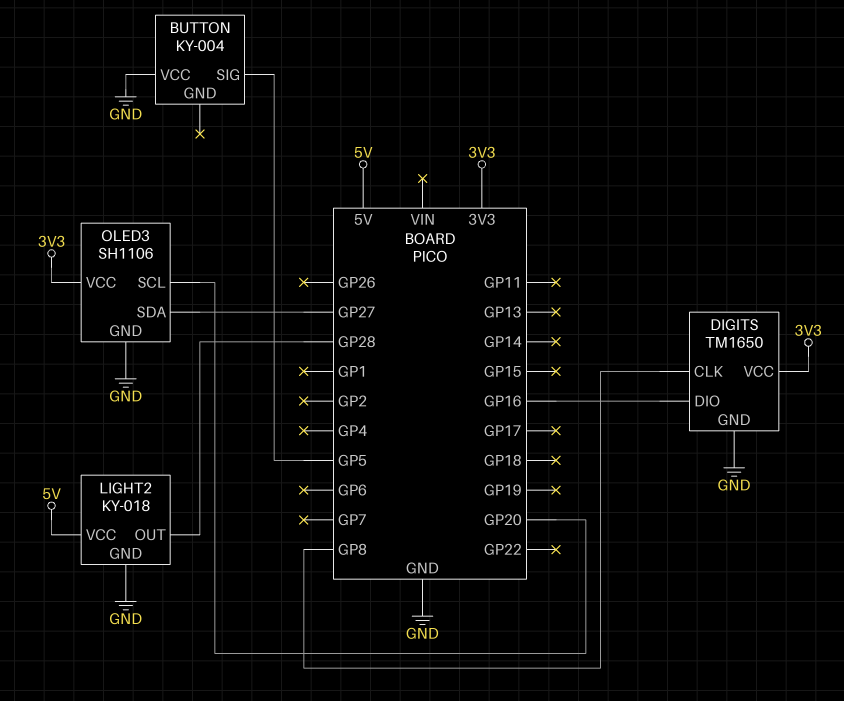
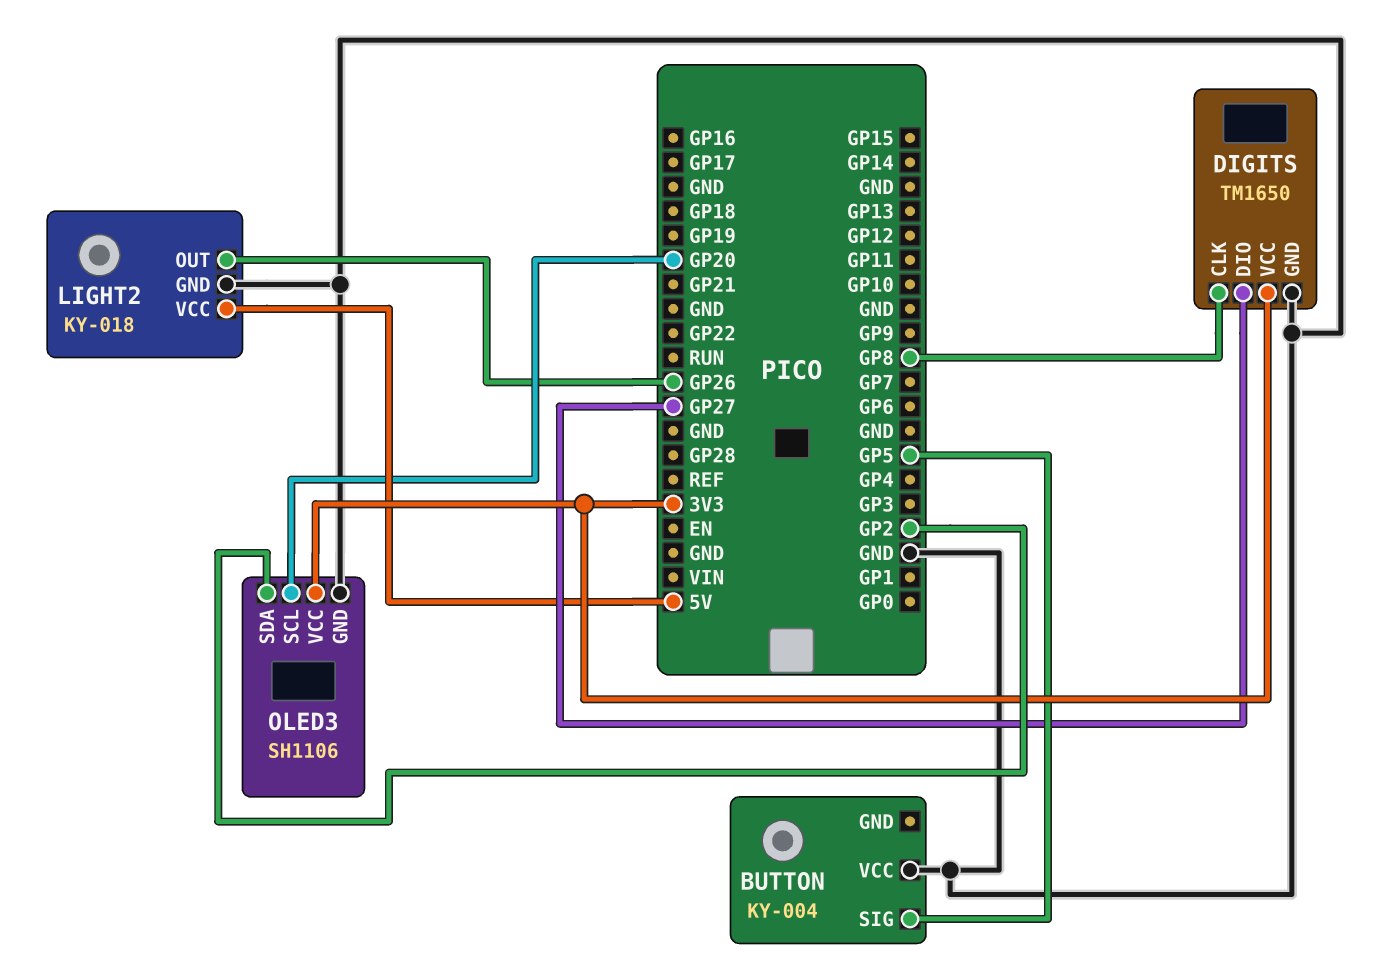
DIGITS pin DIO: GP16 -> GP27
LIGHT2 pin OUT: GP28 -> GP26
OLED3 pin SDA: GP27 -> GP2

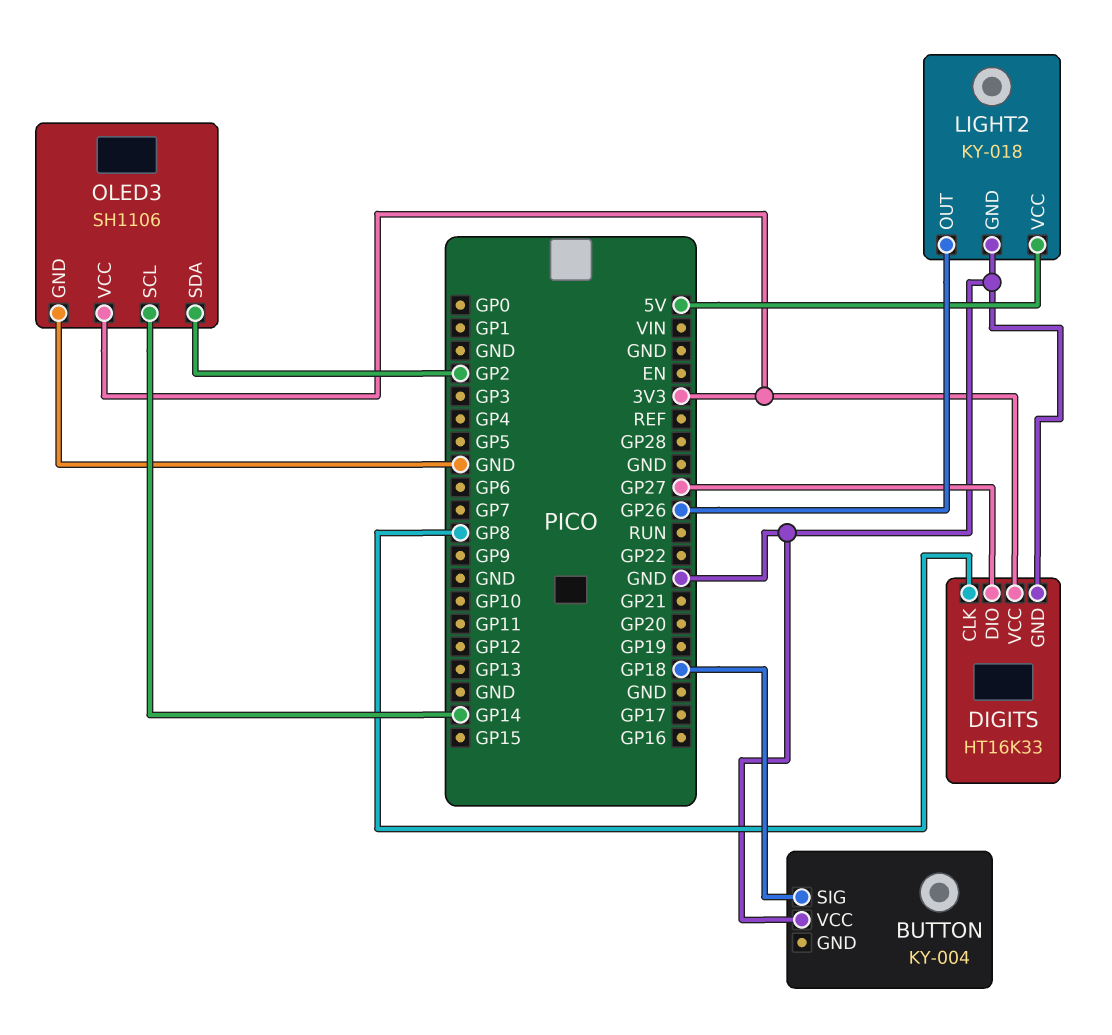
BUTTON pin SIG: GP5 -> GP18
DIGITS: TM1650 -> HT16K33
OLED3 pin SCL: GP20 -> GP14

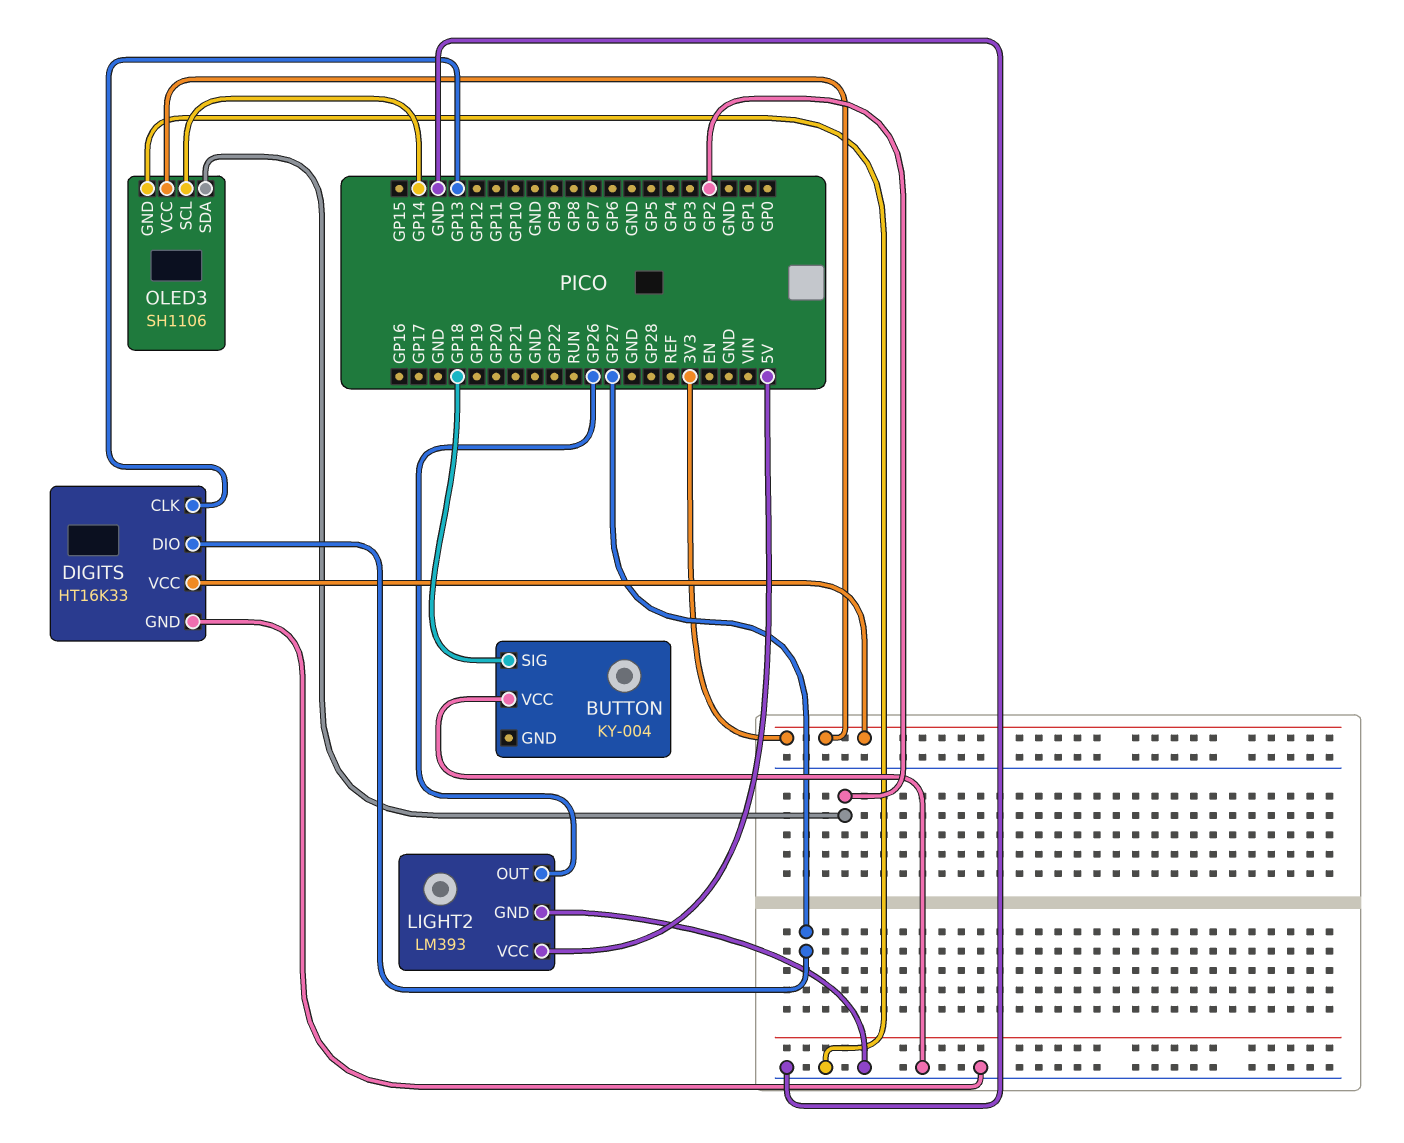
DIGITS pin CLK: GP8 -> GP13
LIGHT2: KY-018 -> LM393

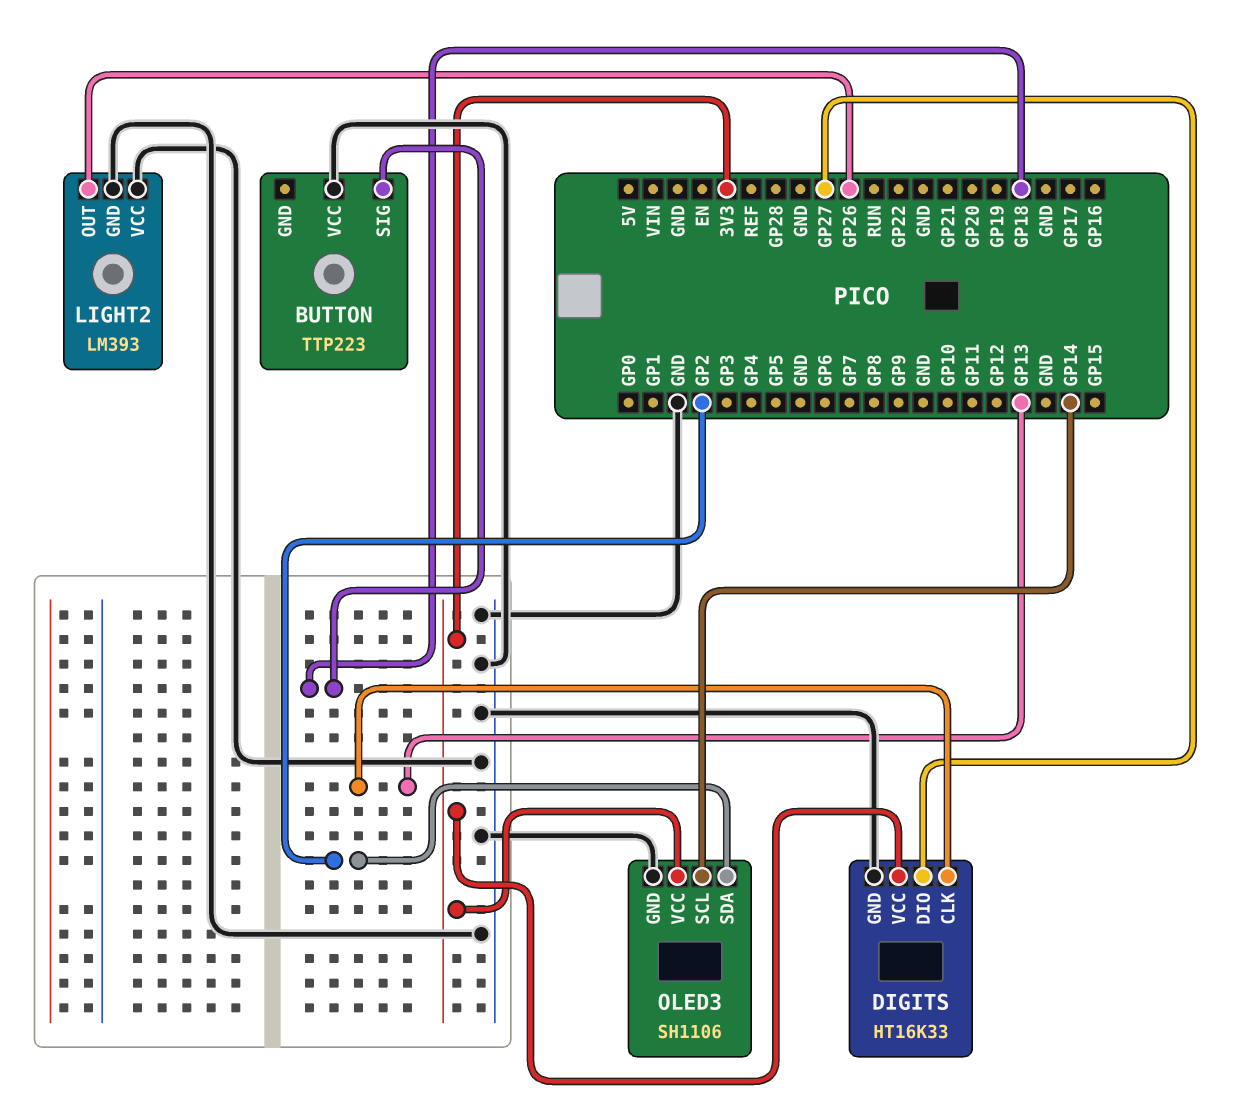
BUTTON: KY-004 -> TTP223
LIGHT2 pin VCC: 5V -> GND

